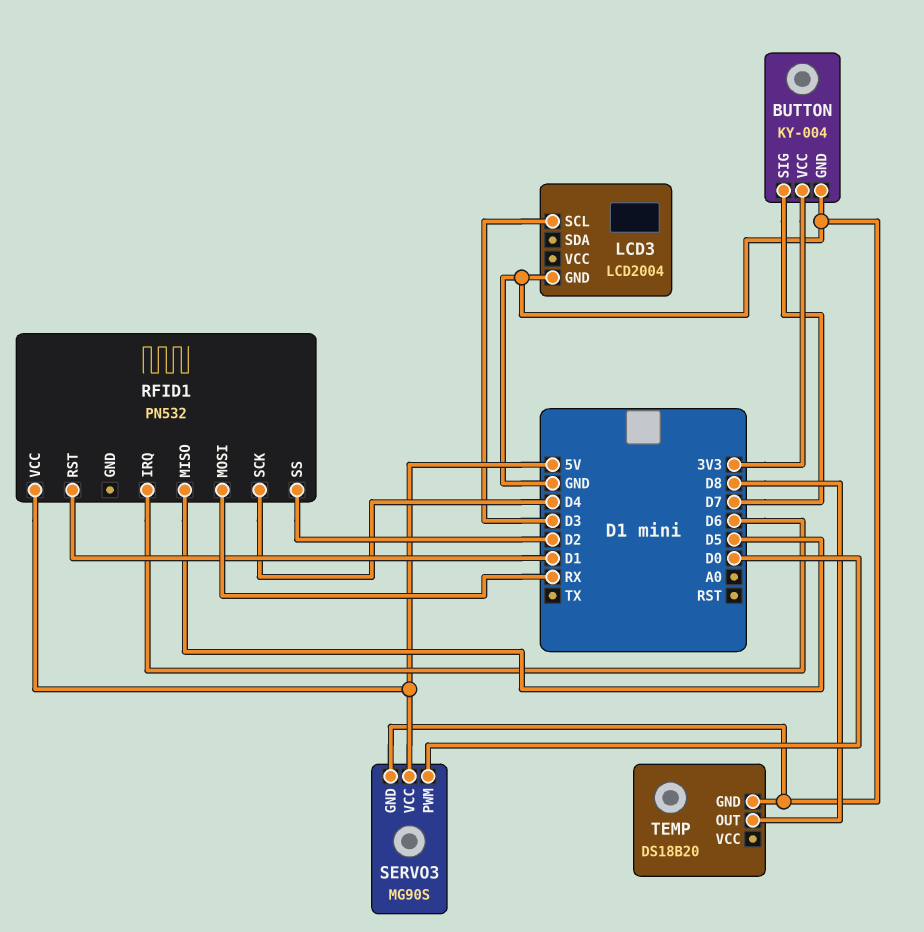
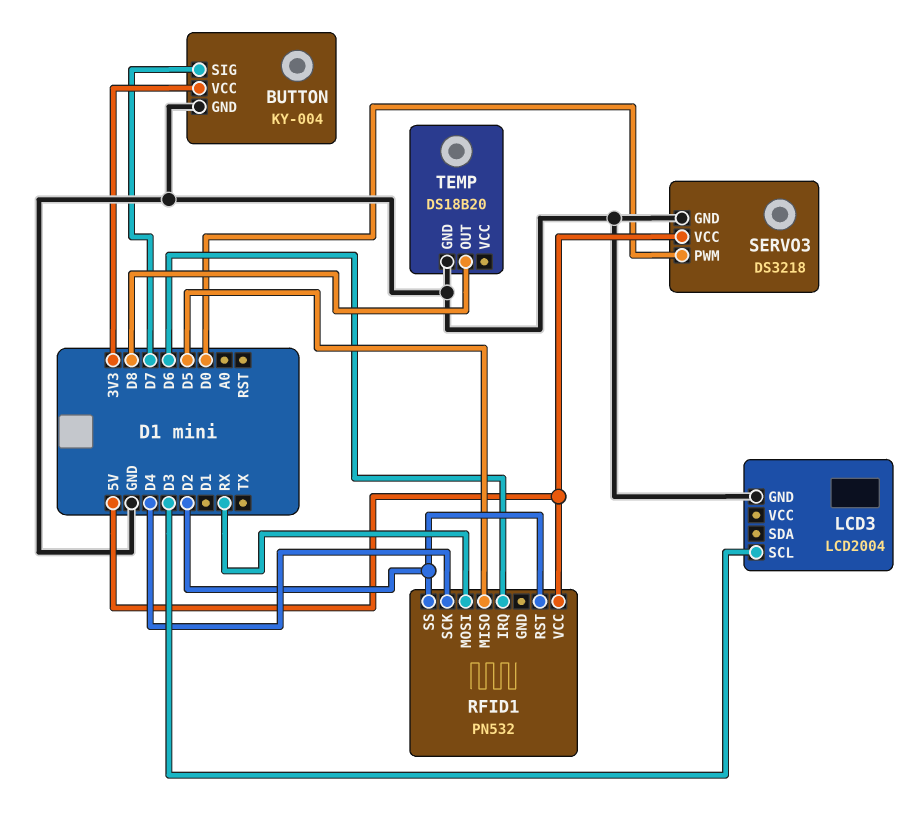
RFID1 pin RST: D1 -> D2
SERVO3: MG90S -> DS3218

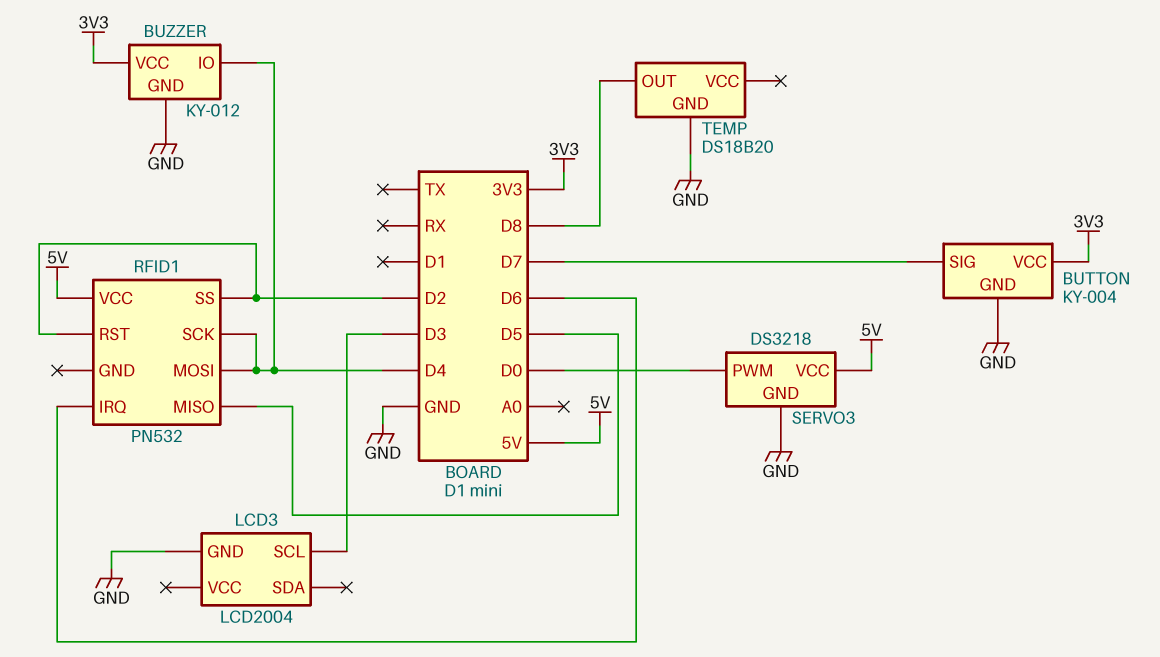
BUZZER: none -> KY-012
BUZZER pin GND: none -> GND
BUZZER pin IO: none -> D4
BUZZER pin VCC: none -> 3V3
RFID1 pin MOSI: RX -> D4

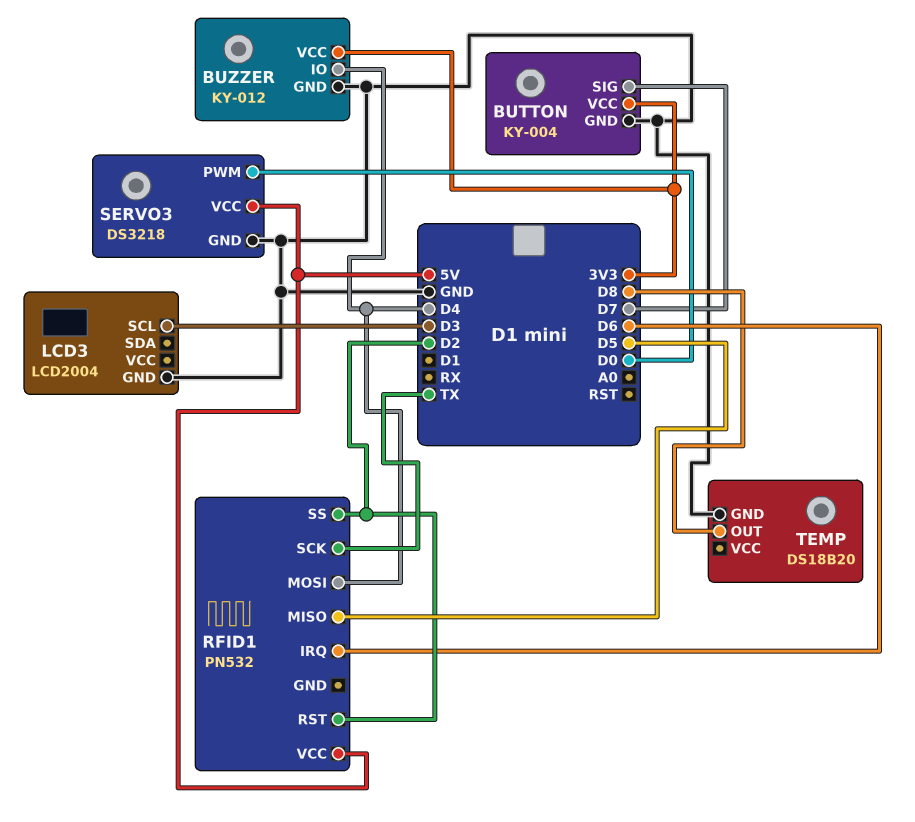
RFID1 pin SCK: D4 -> TX

